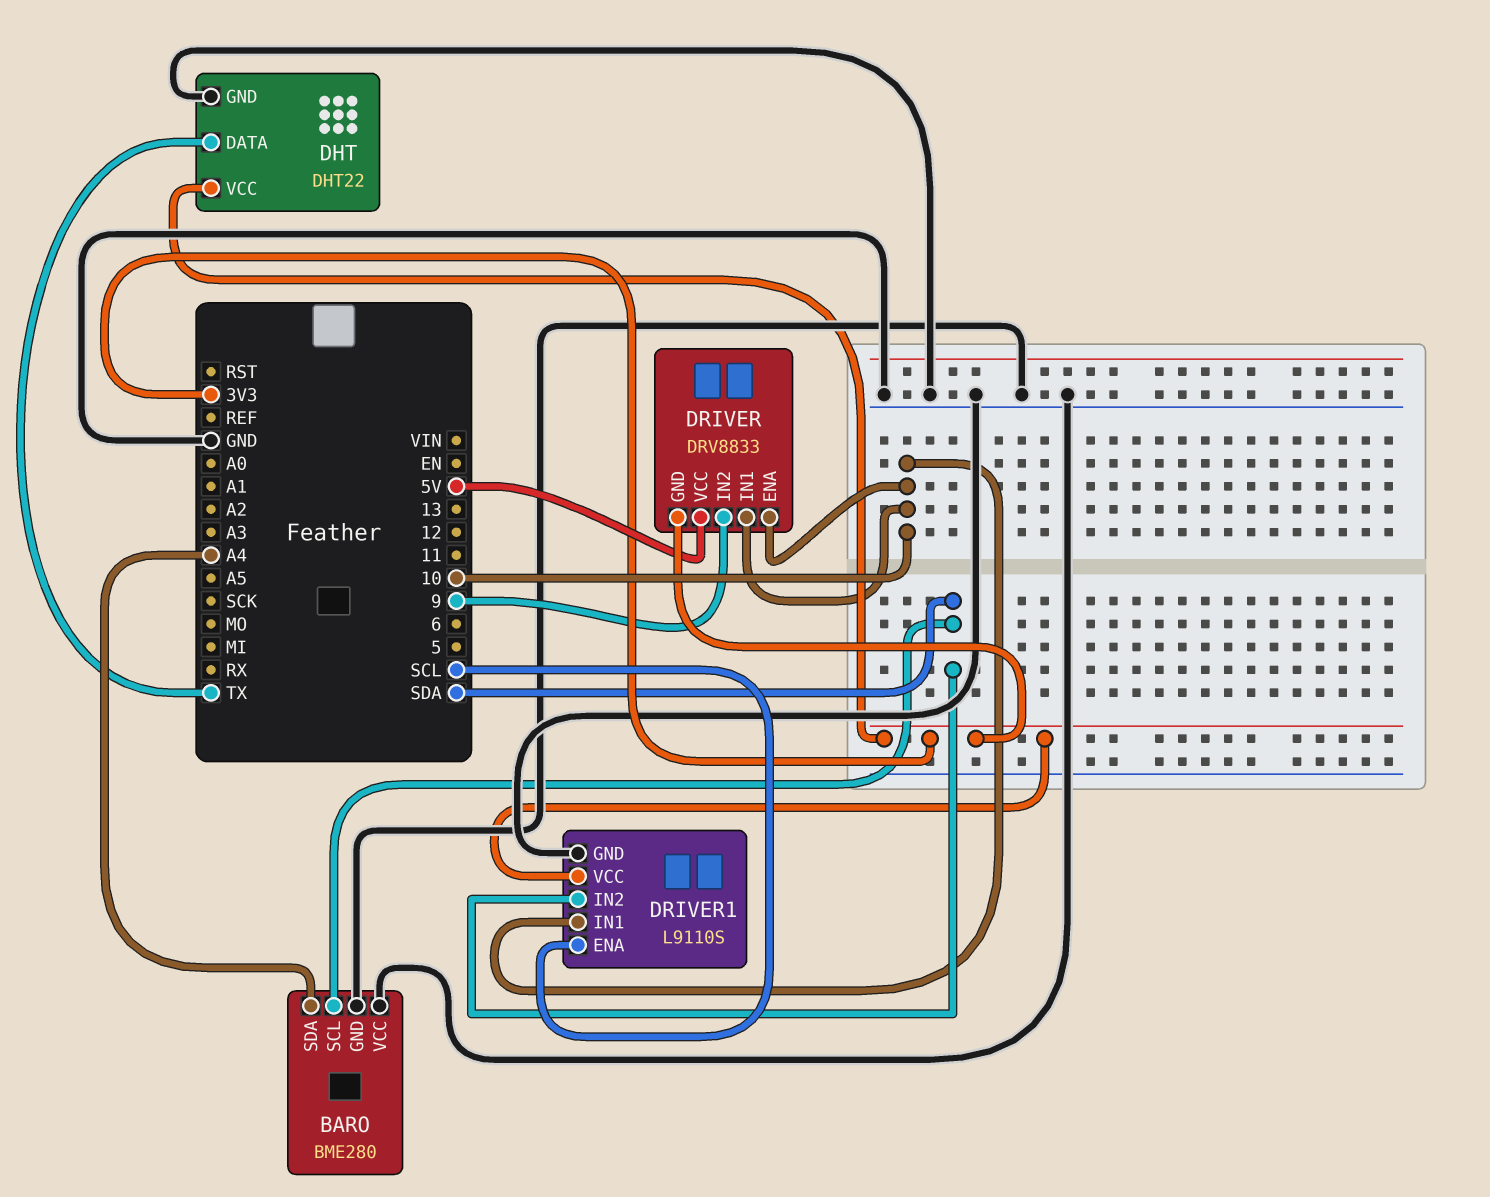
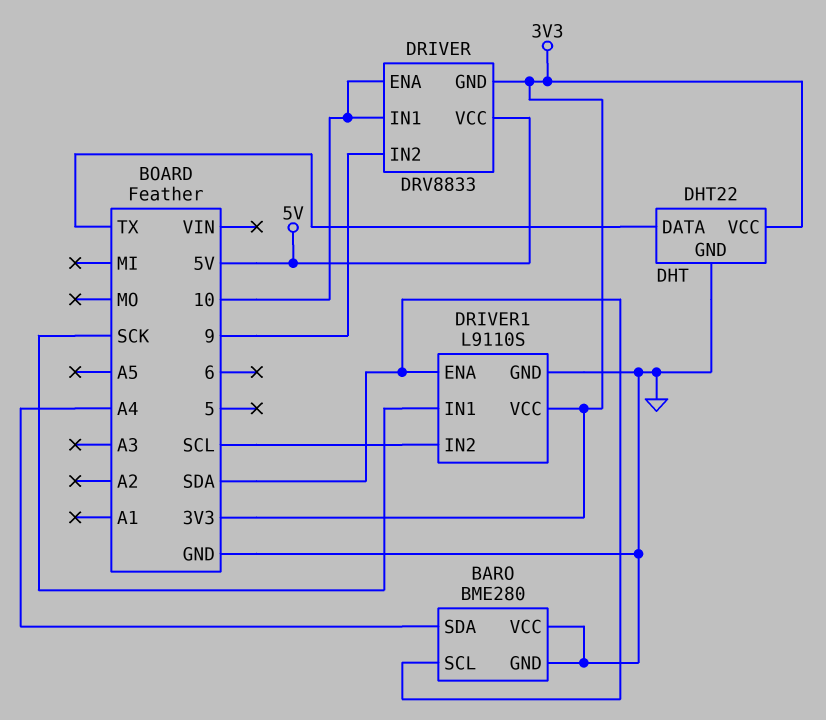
DRIVER1 pin ENA: SCL -> SDA
DRIVER1 pin IN1: 10 -> SCK
DRIVER1 pin IN2: SDA -> SCL

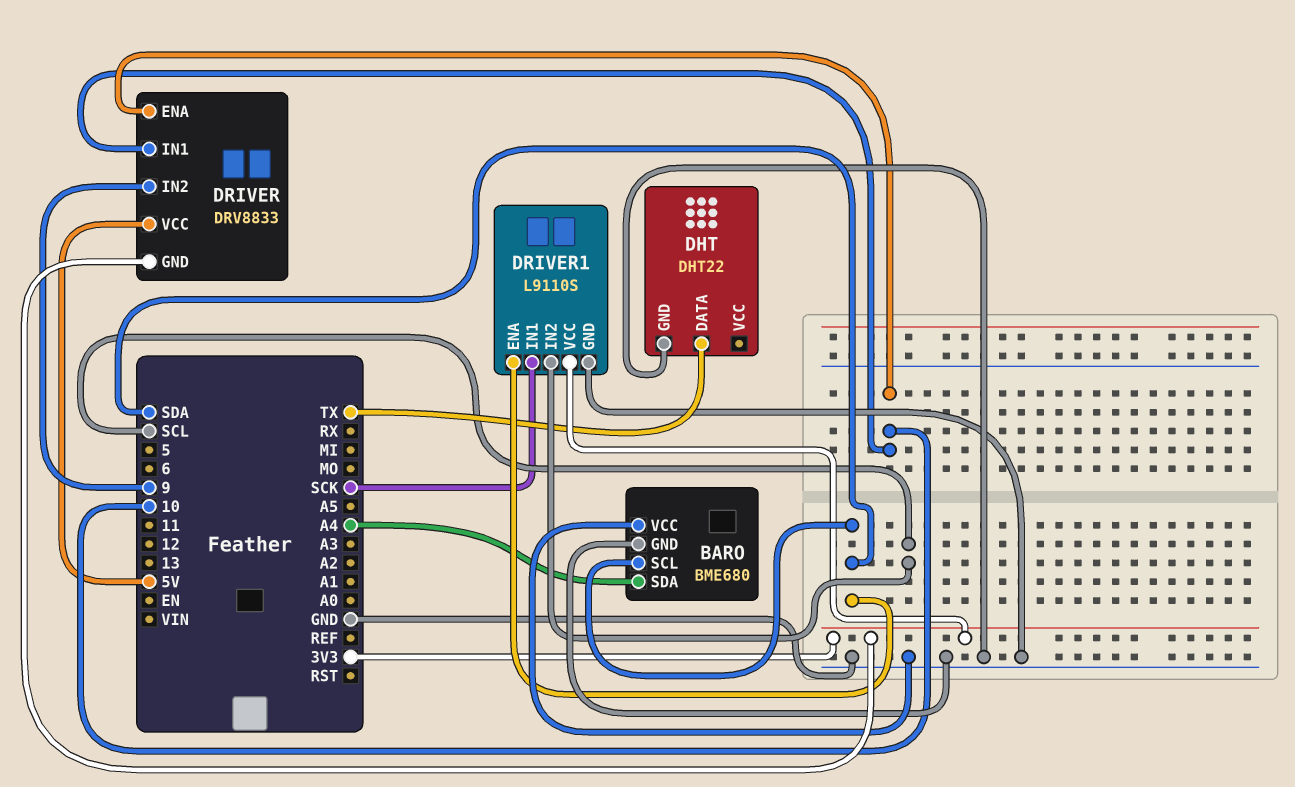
BARO: BME280 -> BME680
DHT pin VCC: 3V3 -> none

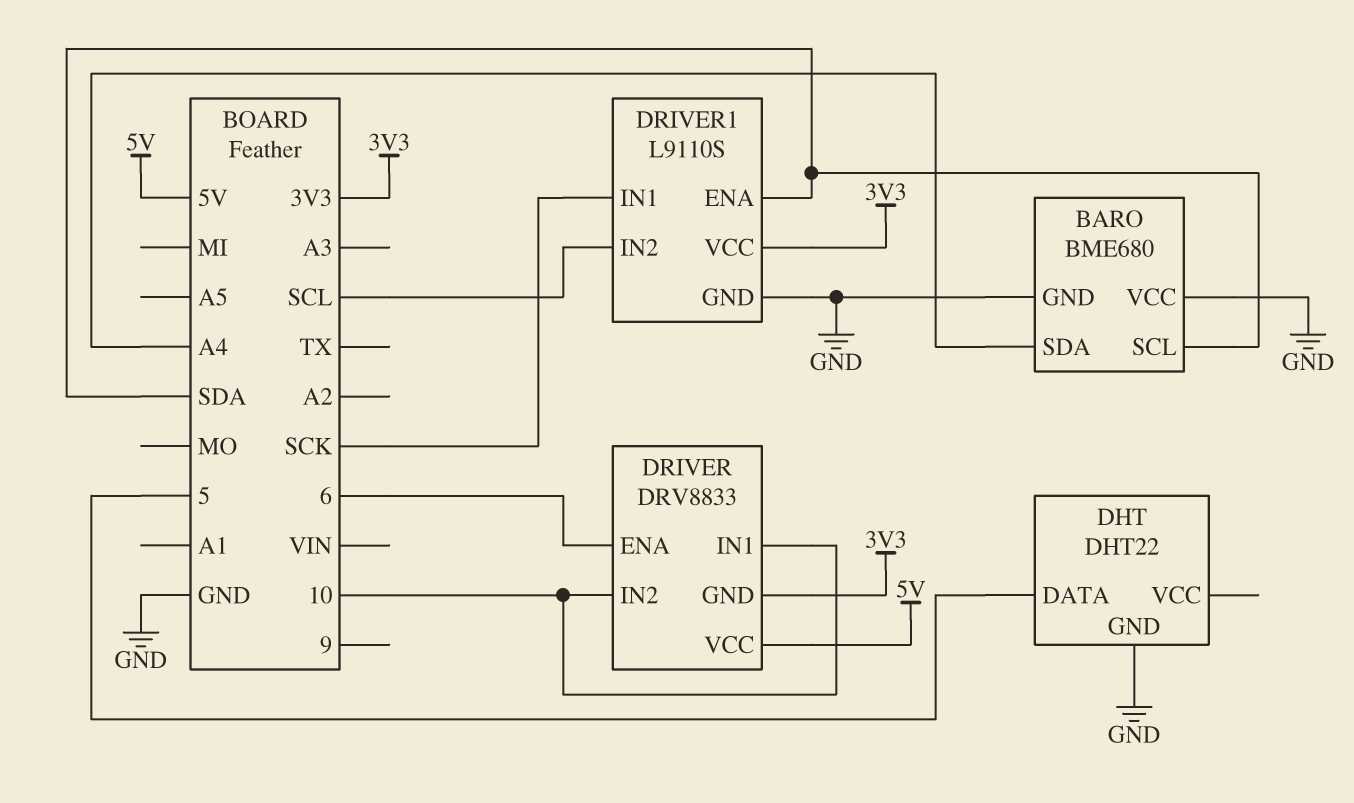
DHT pin DATA: TX -> 5
DRIVER pin ENA: 10 -> 6
DRIVER pin IN2: 9 -> 10

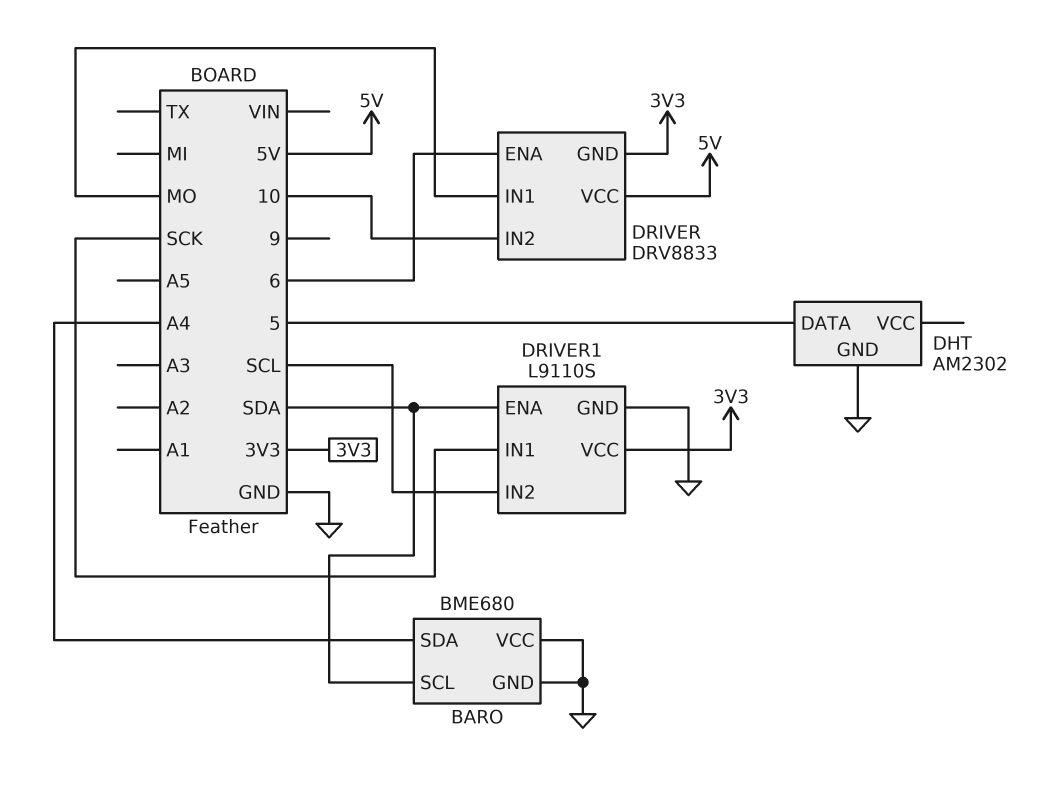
DHT: DHT22 -> AM2302
DRIVER pin IN1: 10 -> MO

